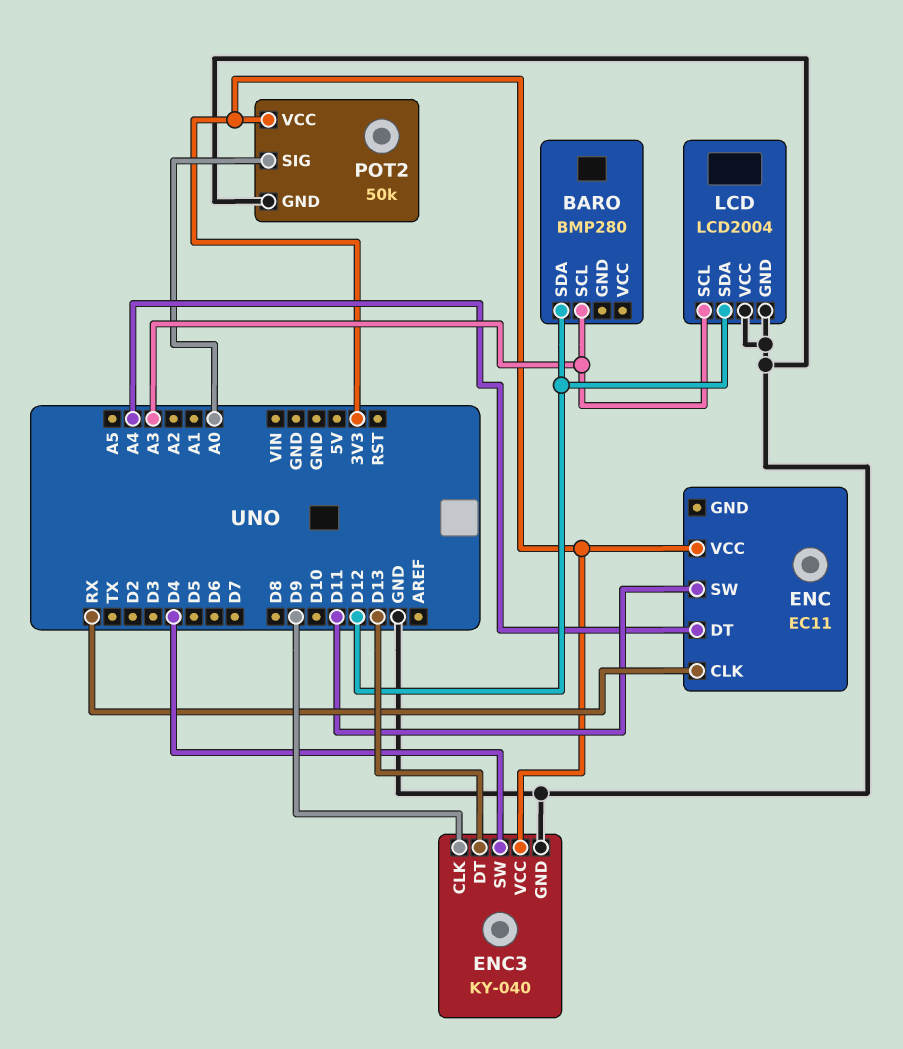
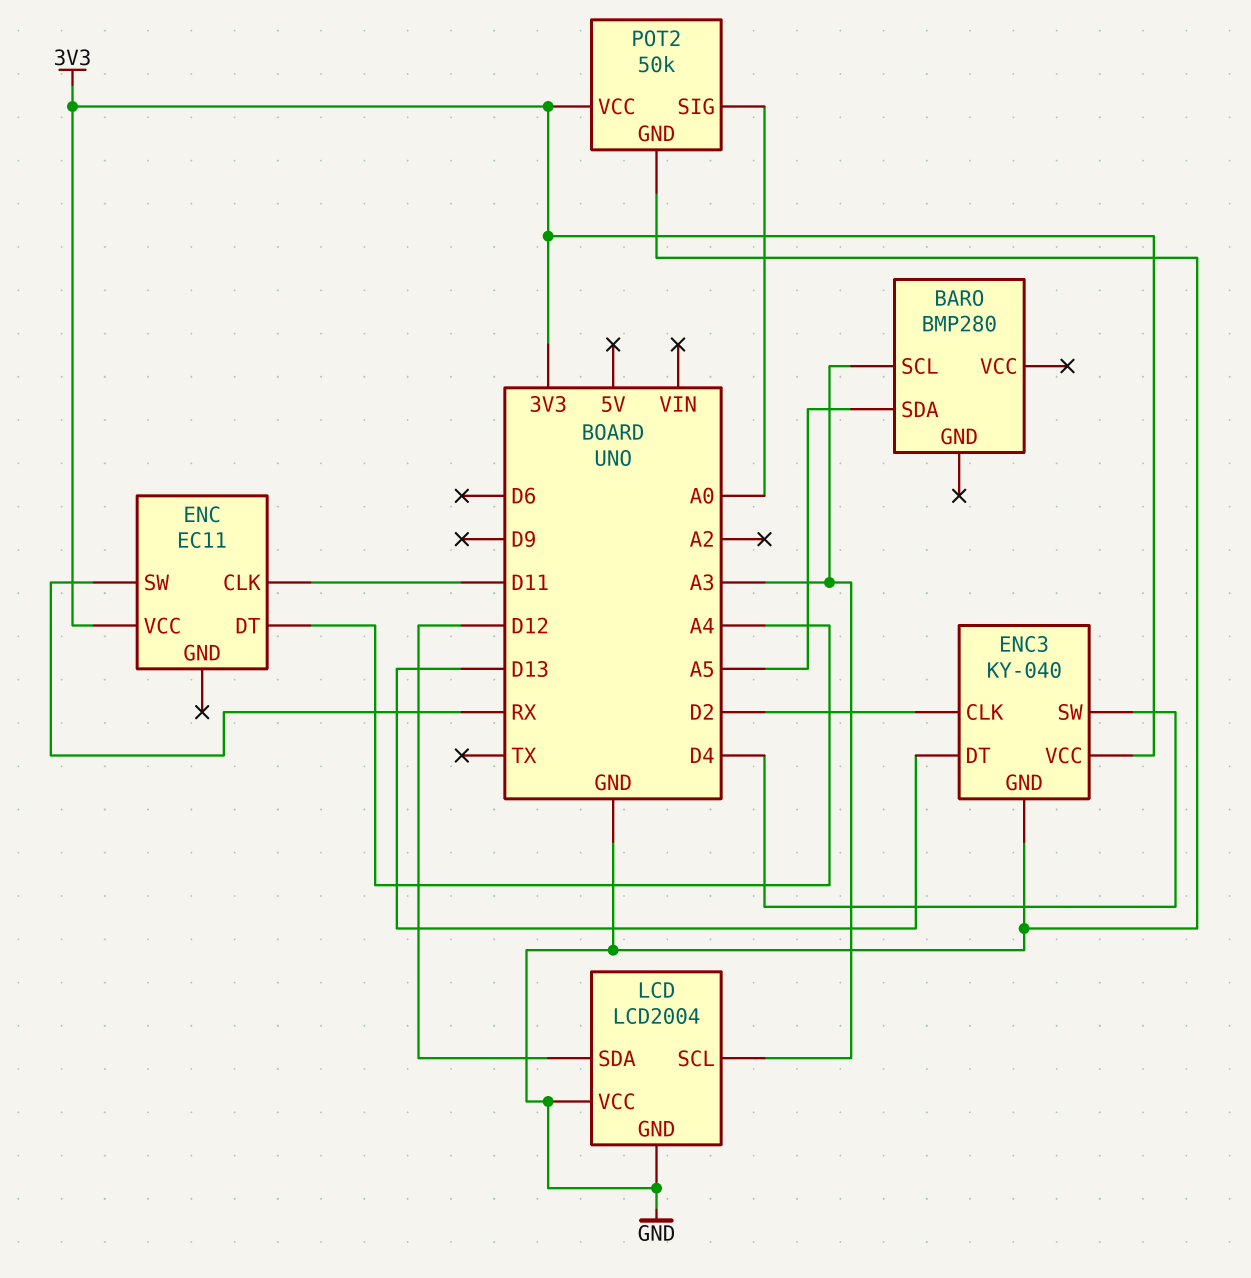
BARO pin SDA: D12 -> A5
ENC pin CLK: RX -> D11
ENC pin SW: D11 -> RX
ENC3 pin CLK: D9 -> D2

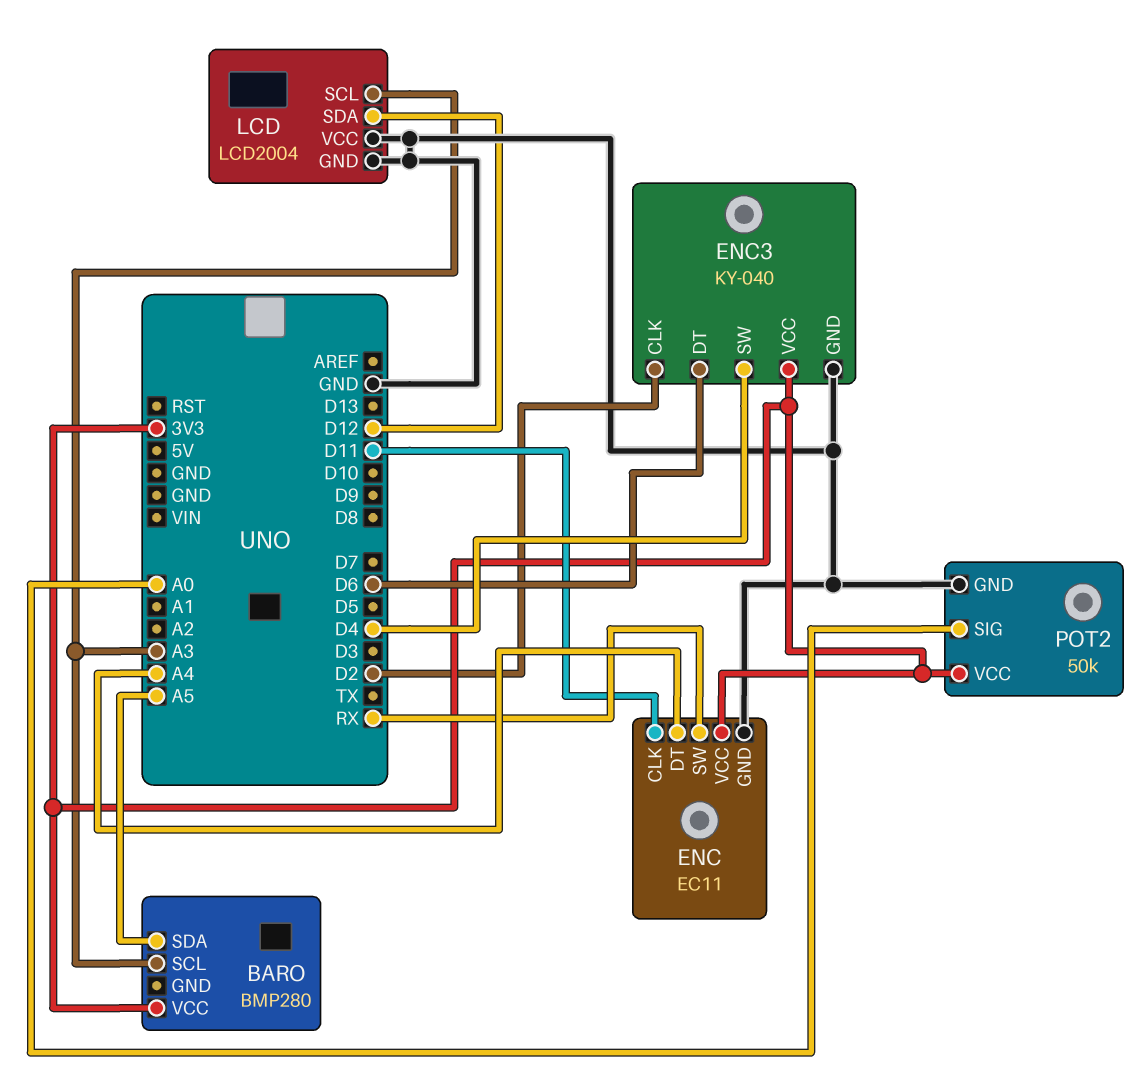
BARO pin VCC: none -> 3V3
ENC pin GND: none -> GND
ENC3 pin DT: D13 -> D6

